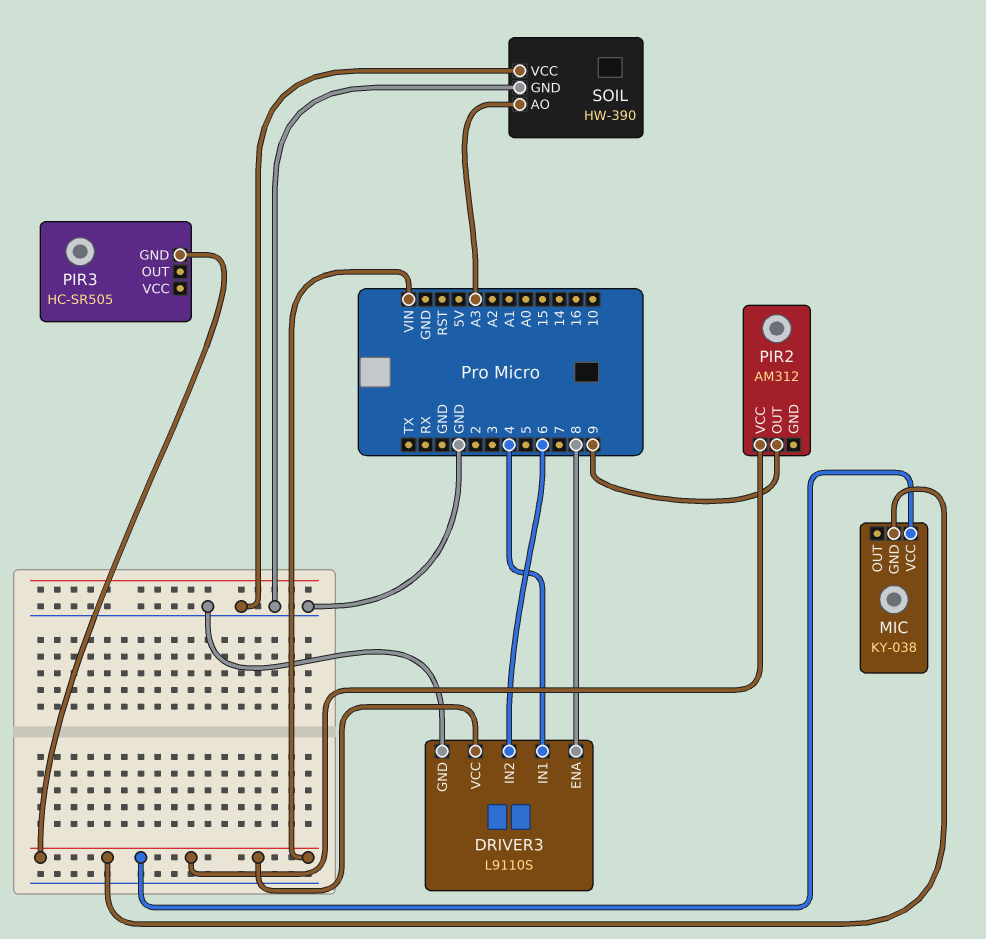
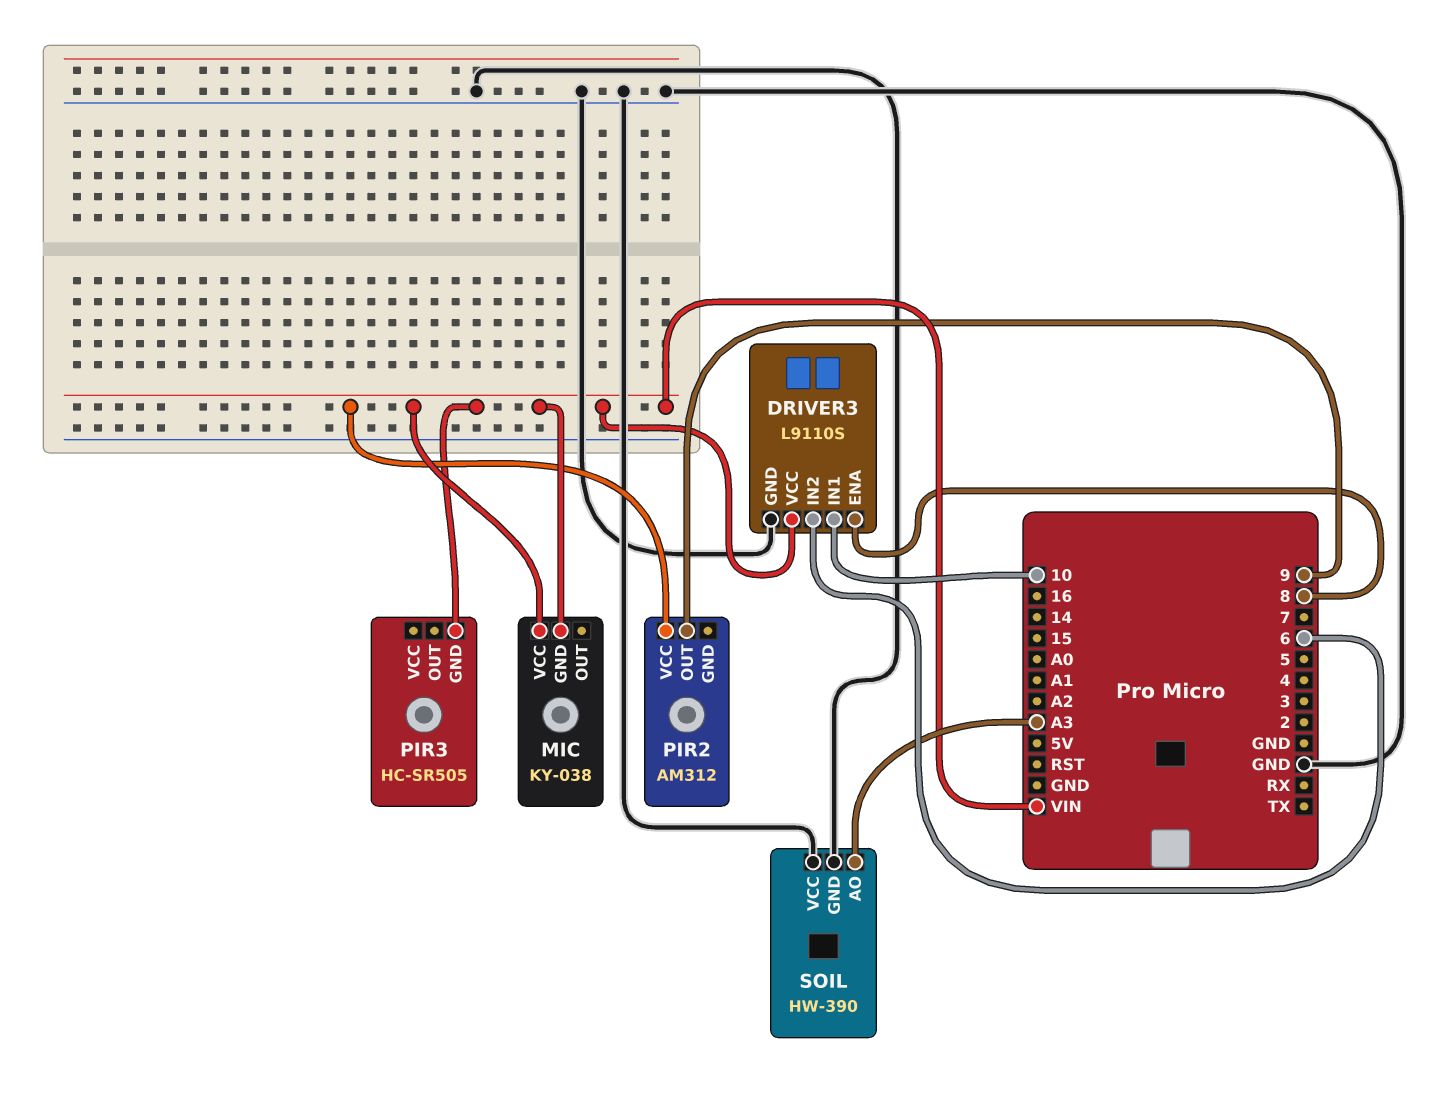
DRIVER3 pin IN1: 4 -> 10

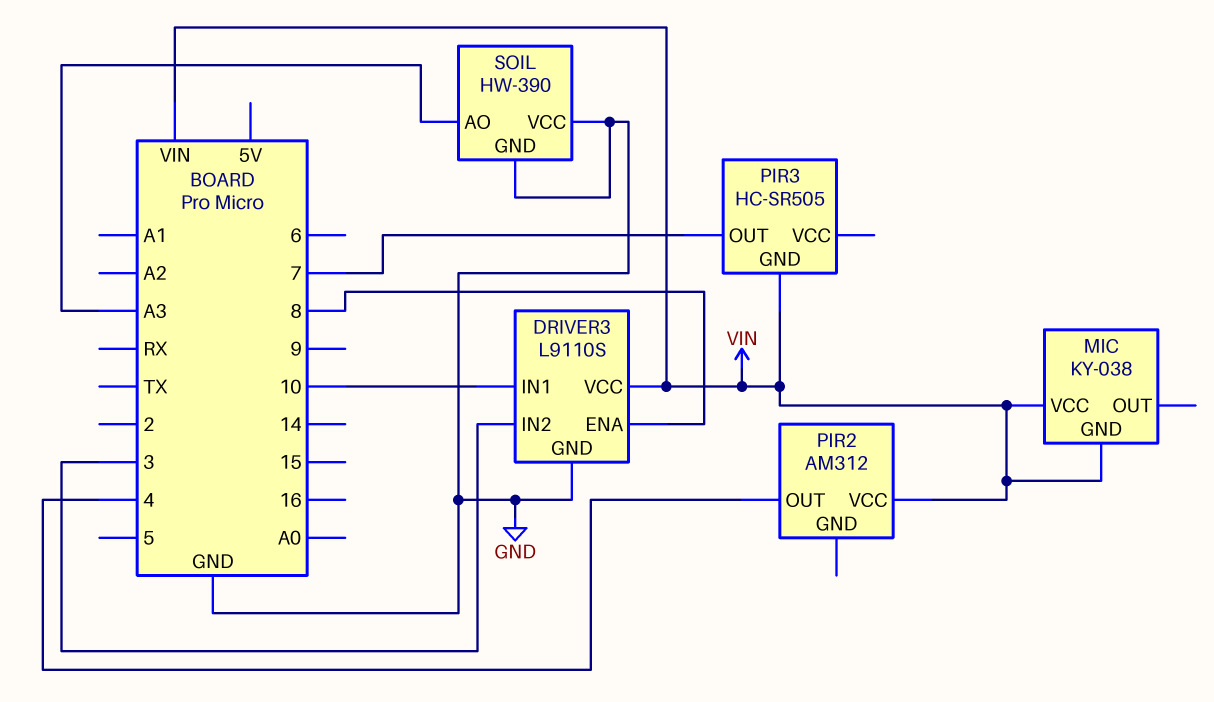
DRIVER3 pin IN2: 6 -> 3
PIR2 pin OUT: 9 -> 4
PIR3 pin OUT: none -> 7

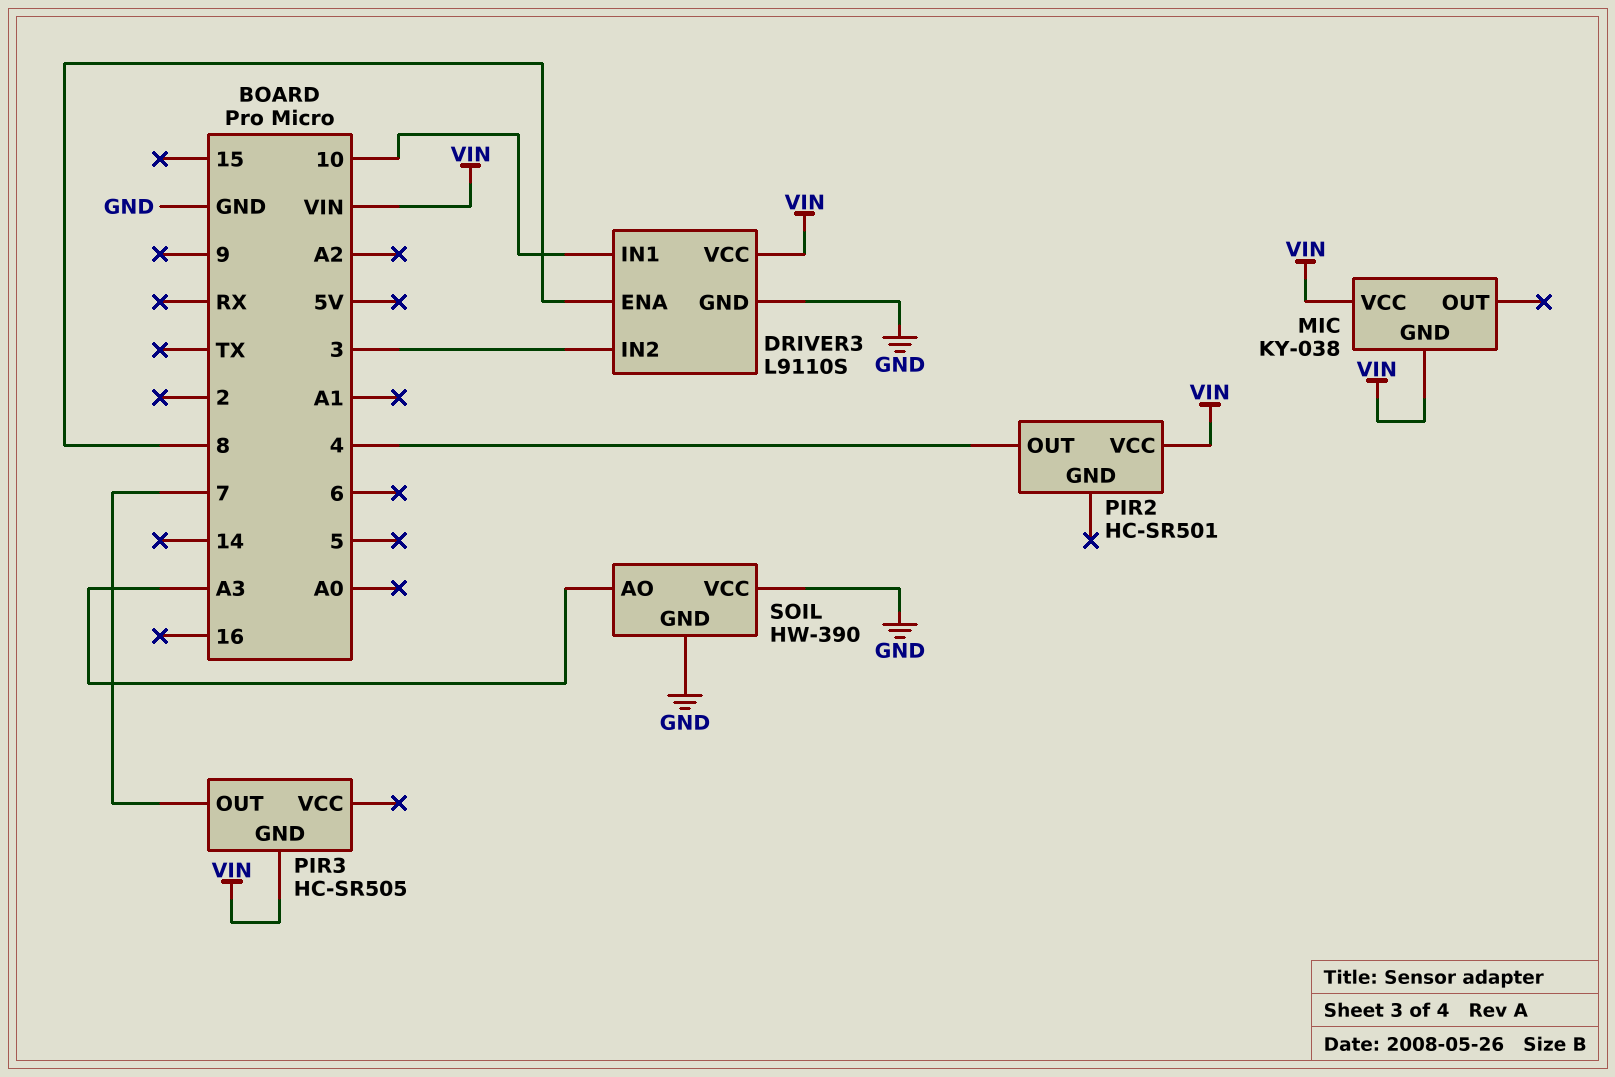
PIR2: AM312 -> HC-SR501

